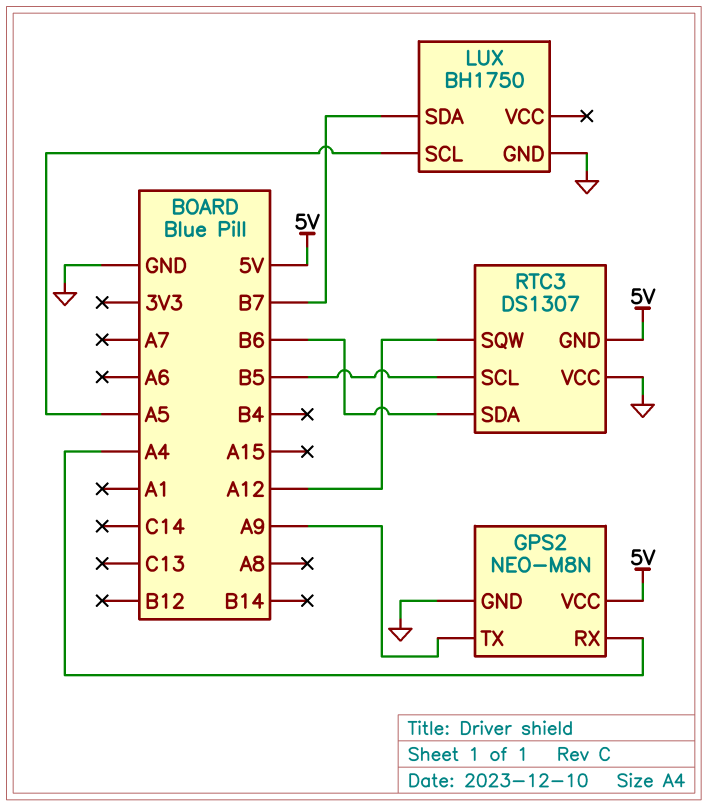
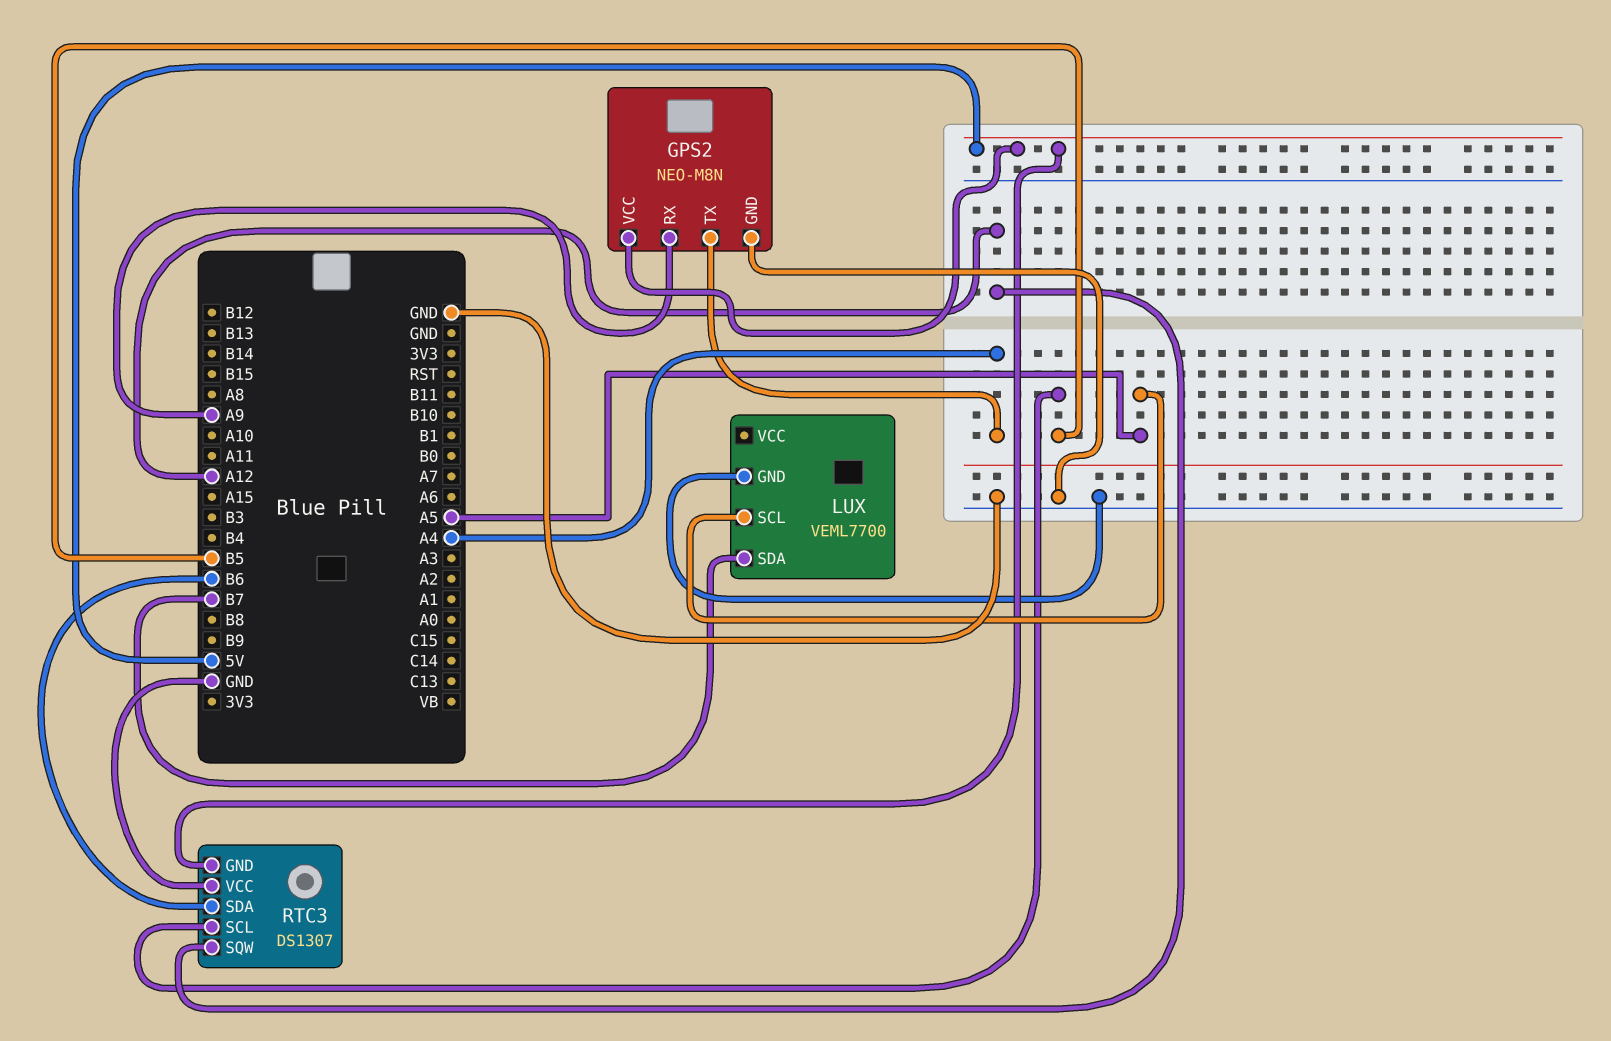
GPS2 pin RX: A4 -> A9
GPS2 pin TX: A9 -> A4
LUX: BH1750 -> VEML7700

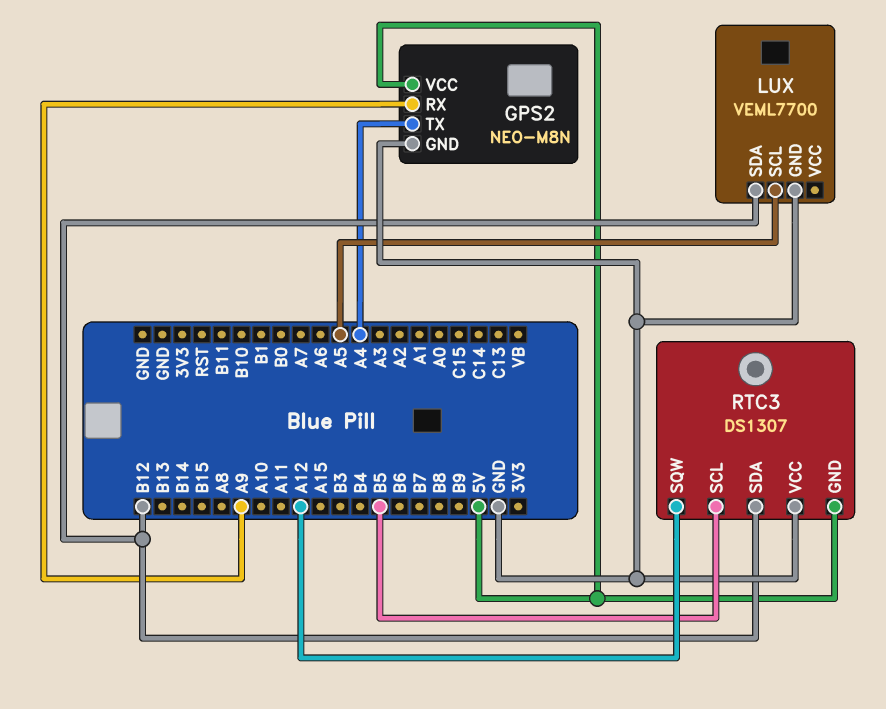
LUX pin SDA: B7 -> B12
RTC3 pin SDA: B6 -> B12

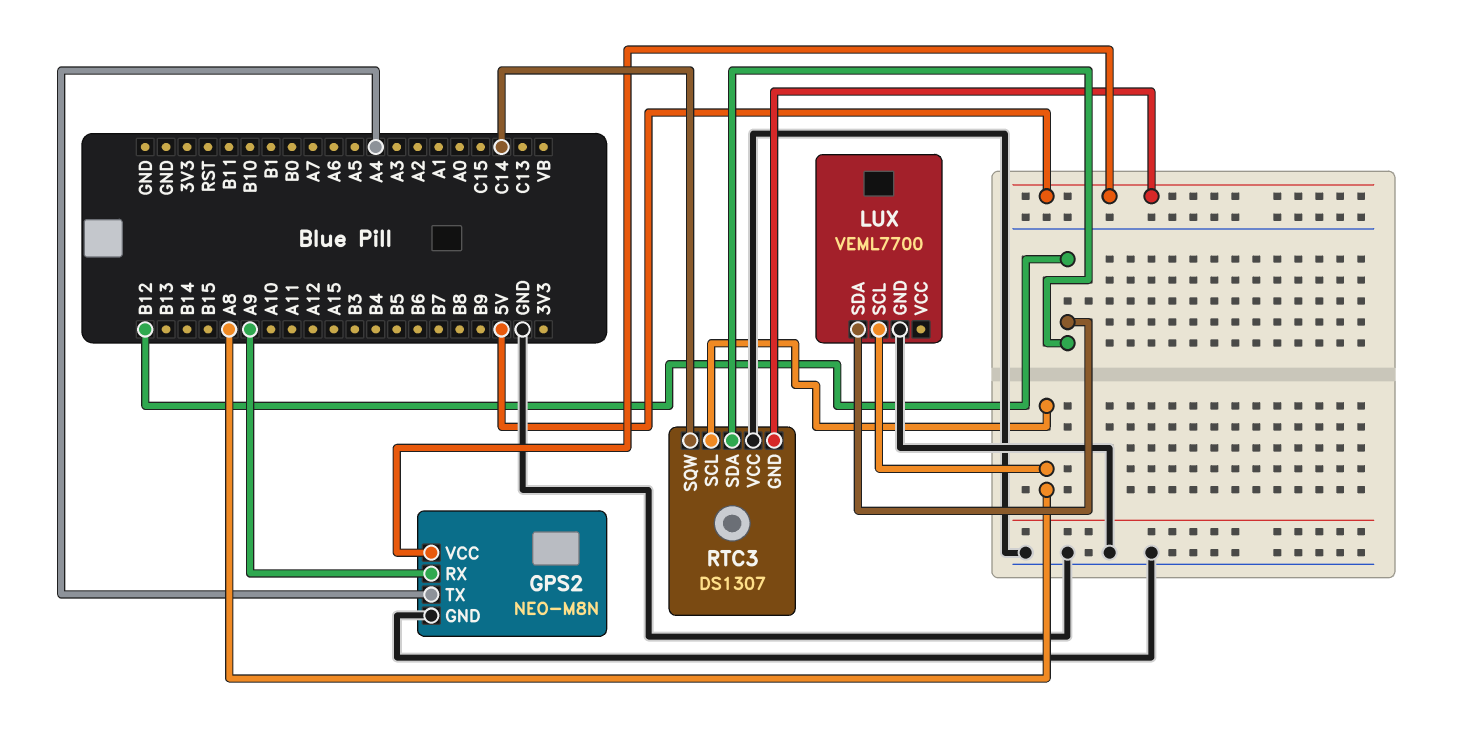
LUX pin SCL: A5 -> A8
RTC3 pin SCL: B5 -> A8
RTC3 pin SQW: A12 -> C14

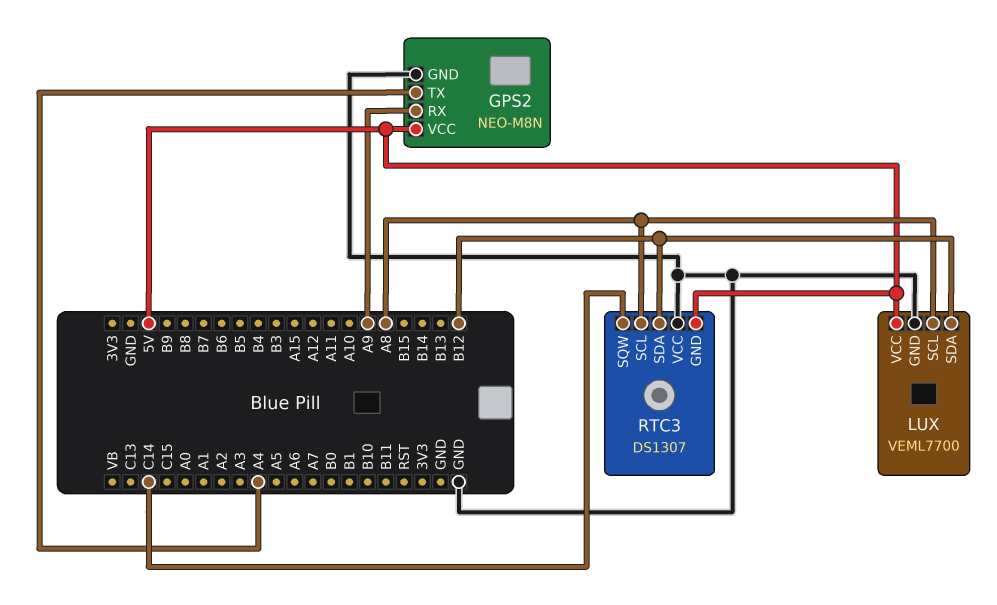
LUX pin VCC: none -> 5V

